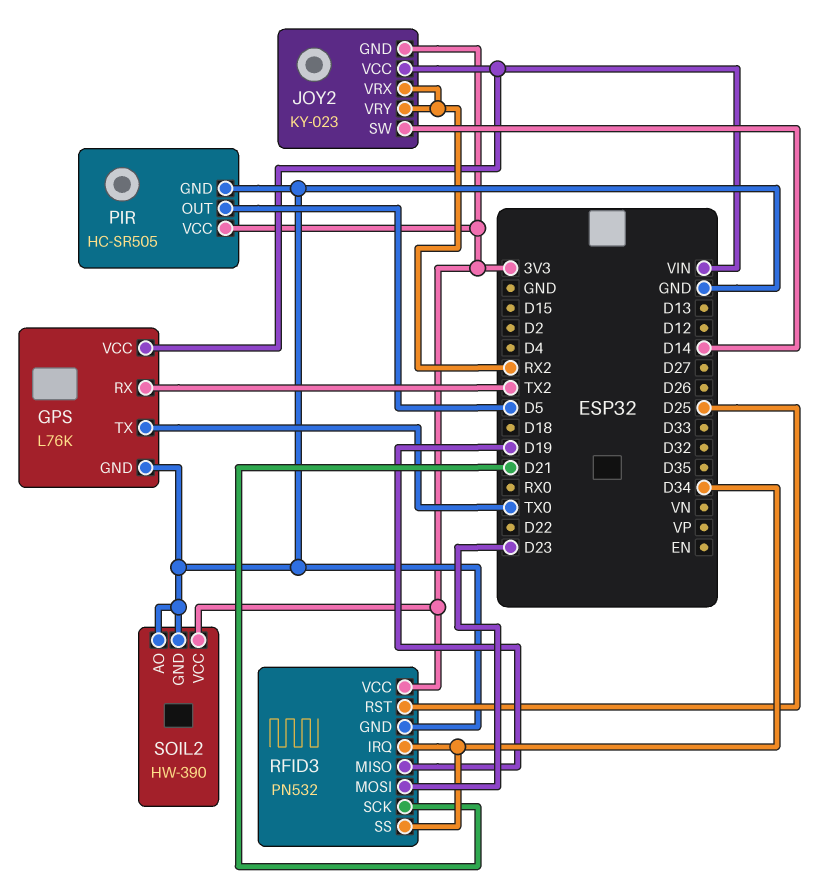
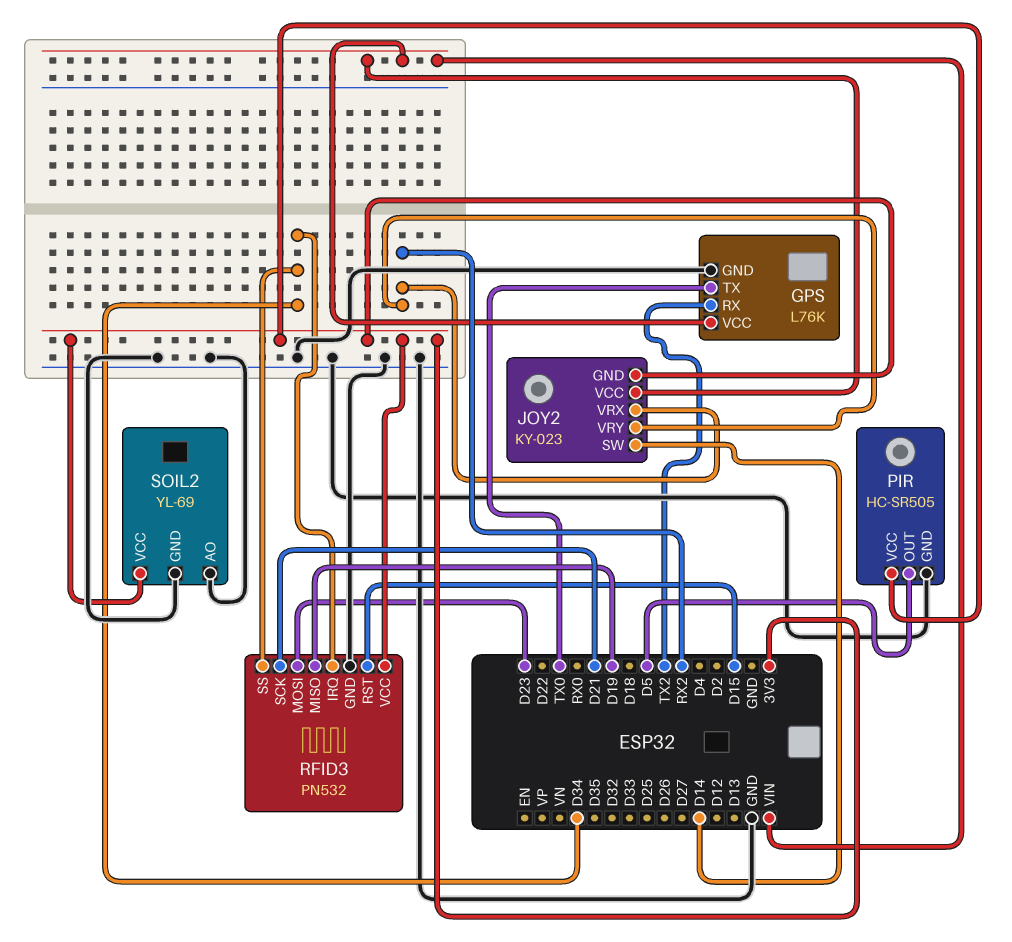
RFID3 pin RST: D25 -> D15
SOIL2: HW-390 -> YL-69

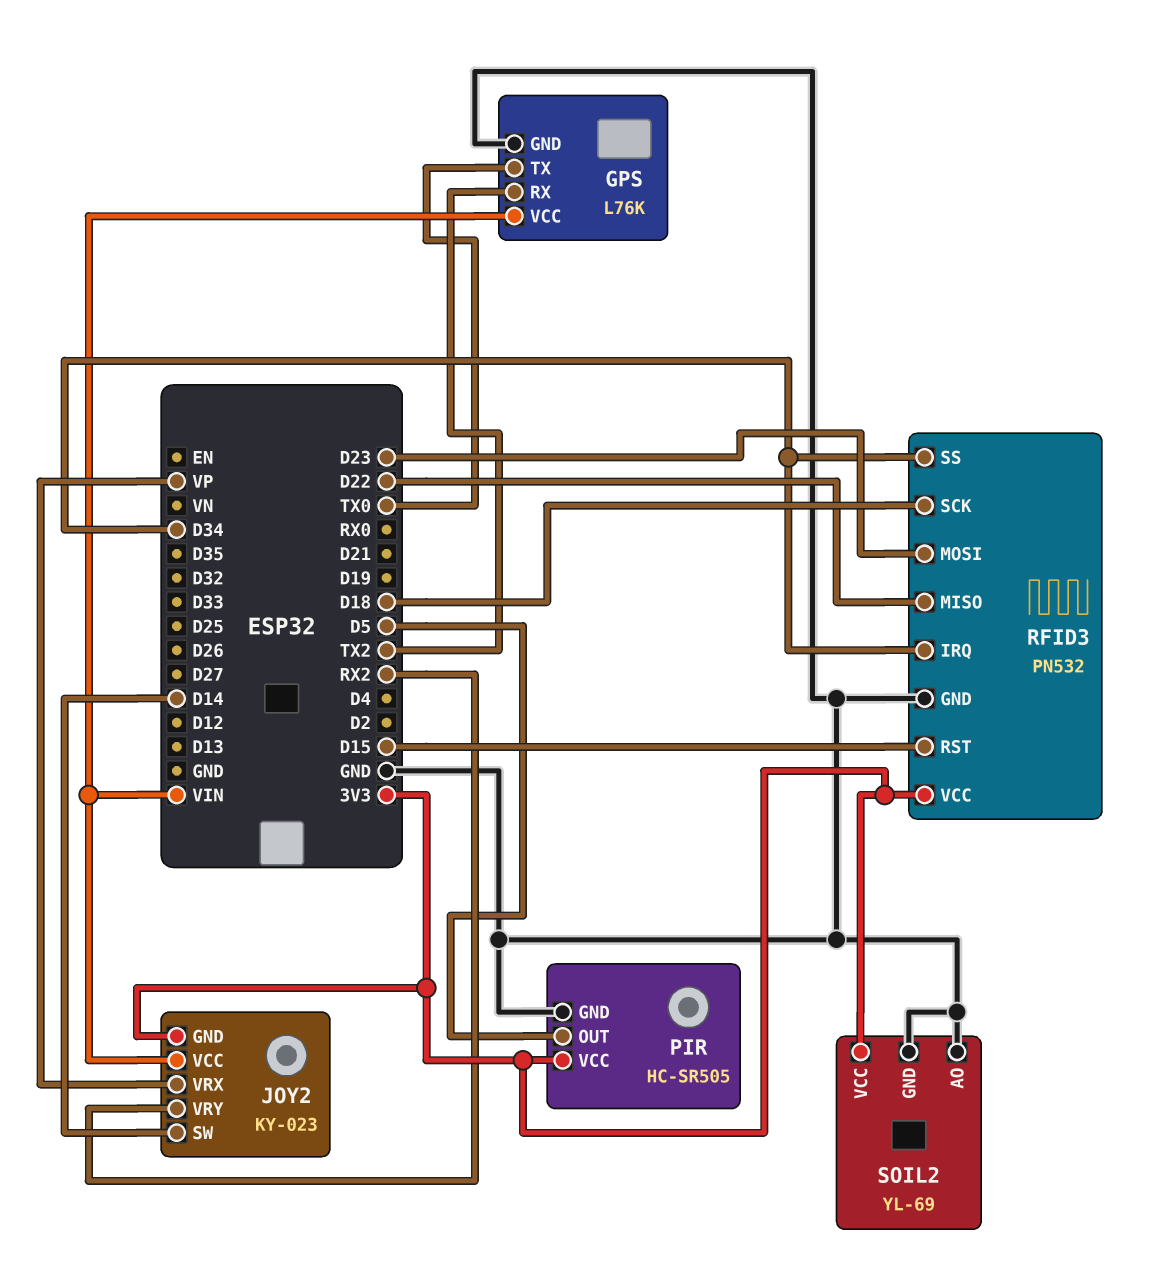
JOY2 pin VRX: RX2 -> VP
RFID3 pin MISO: D19 -> D22
RFID3 pin SCK: D21 -> D18

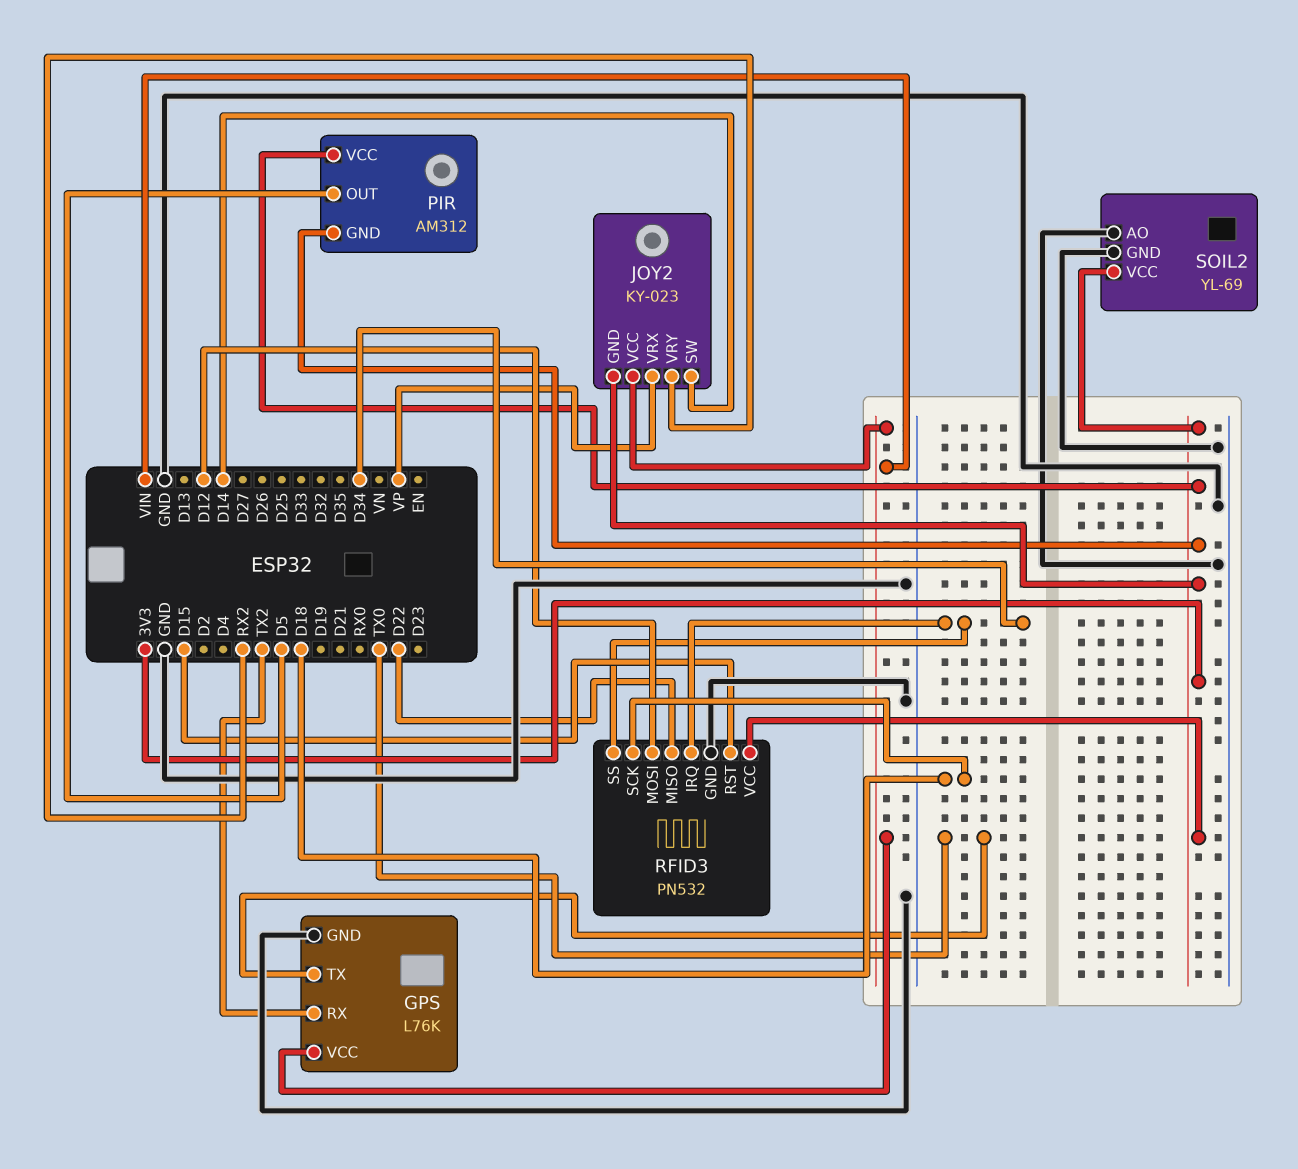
PIR: HC-SR505 -> AM312
PIR pin GND: GND -> 3V3
RFID3 pin MOSI: D23 -> D12

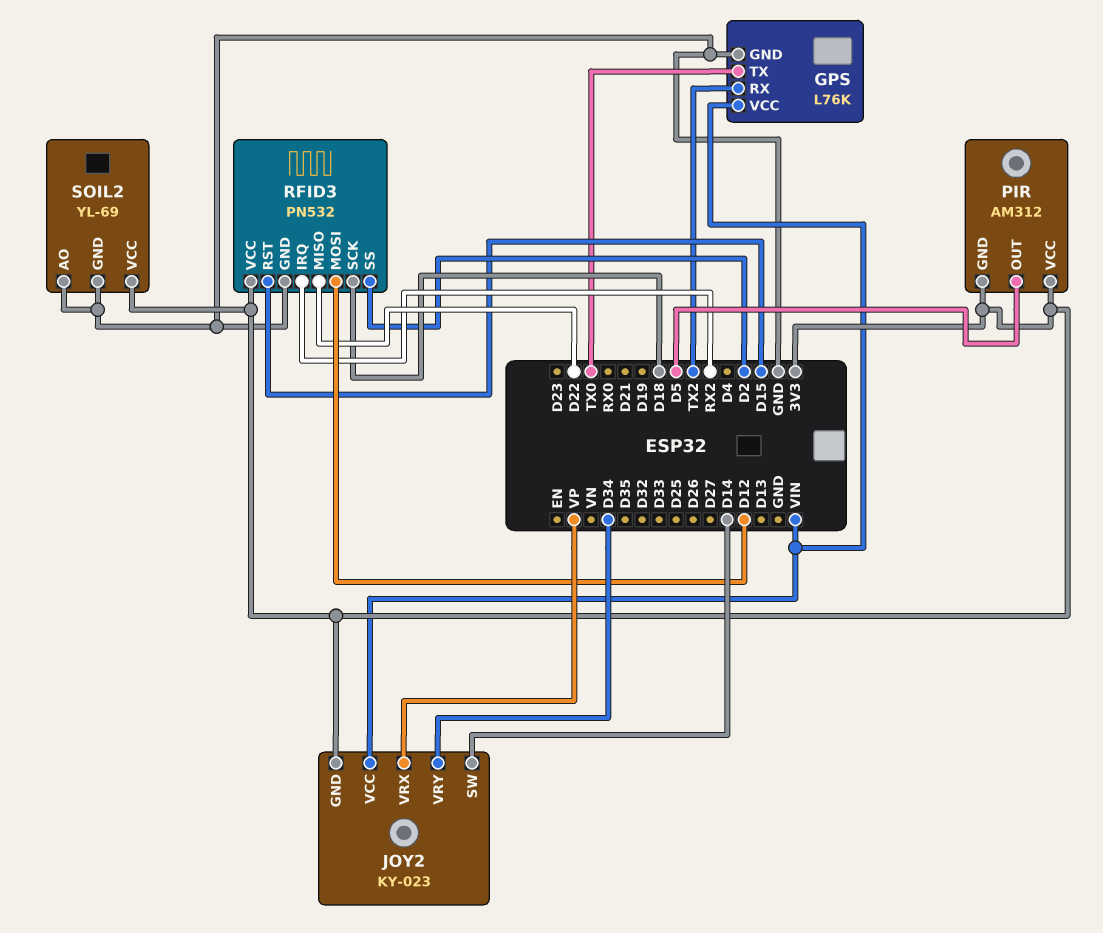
JOY2 pin VRY: RX2 -> D34
RFID3 pin IRQ: D34 -> RX2
RFID3 pin SS: D34 -> D2

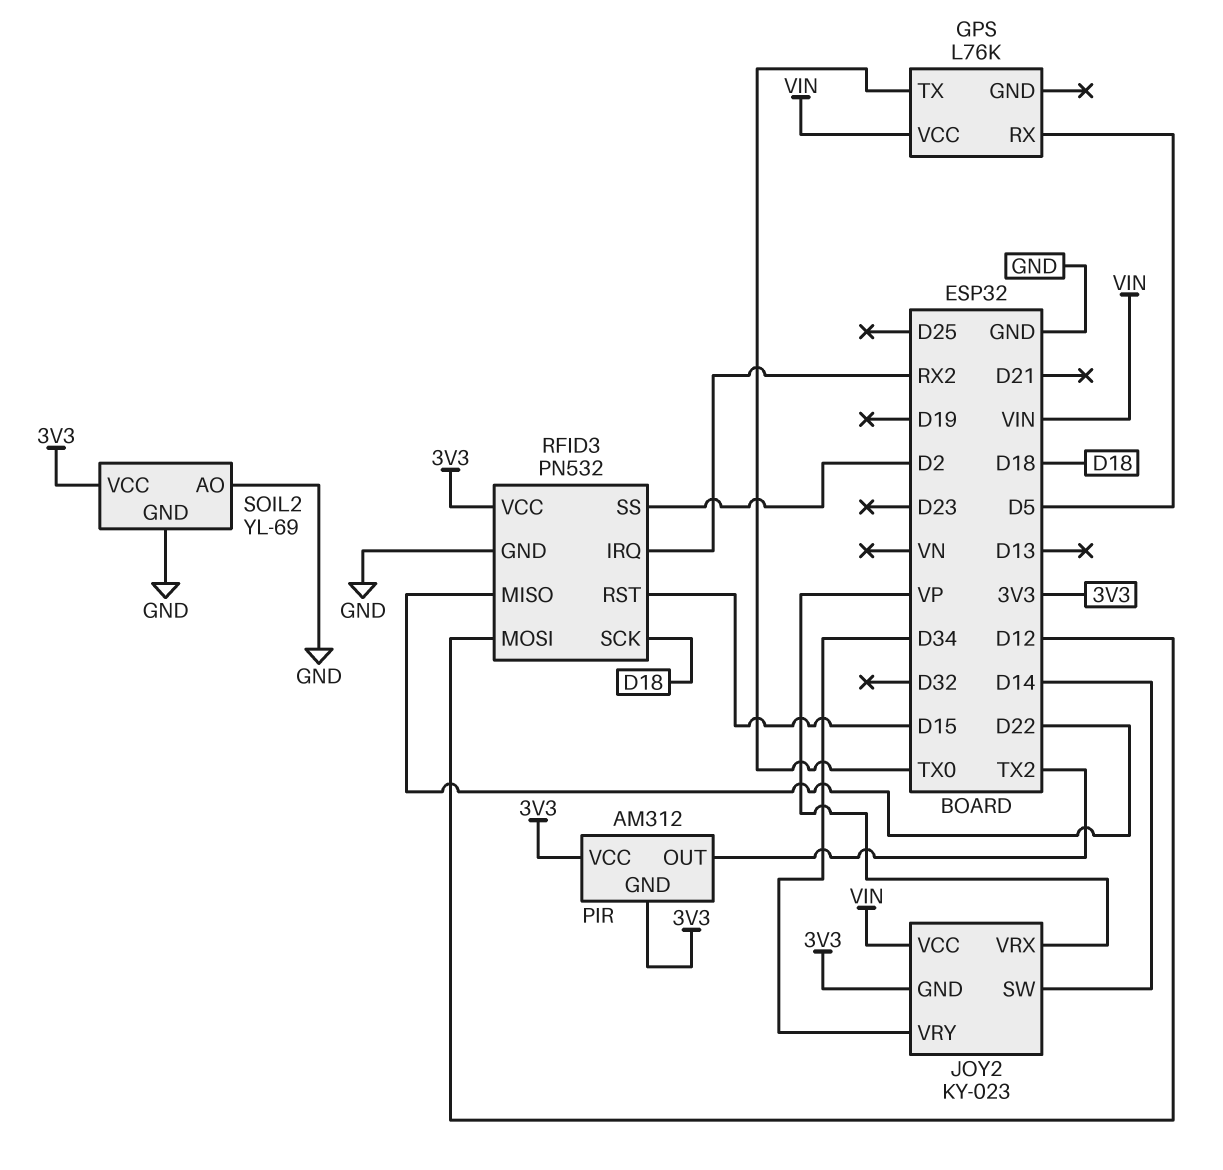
GPS pin GND: GND -> none
GPS pin RX: TX2 -> D5
PIR pin OUT: D5 -> TX2

